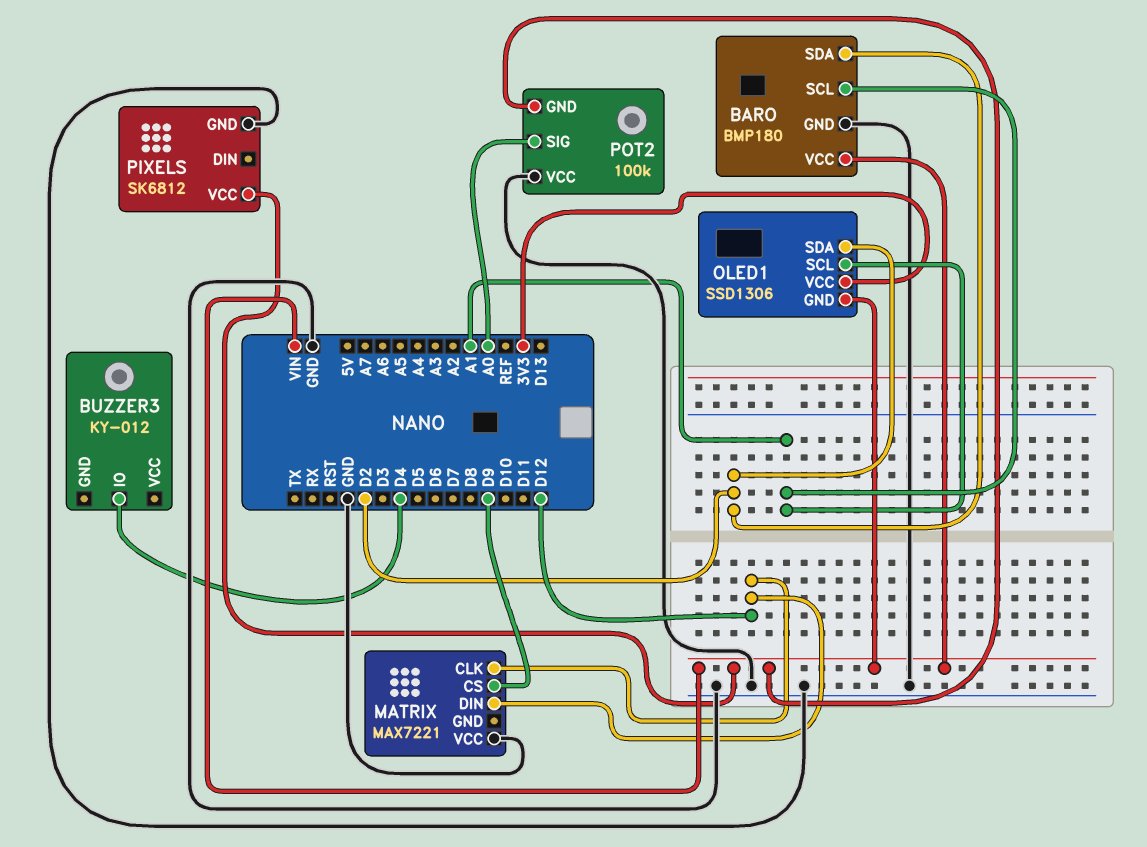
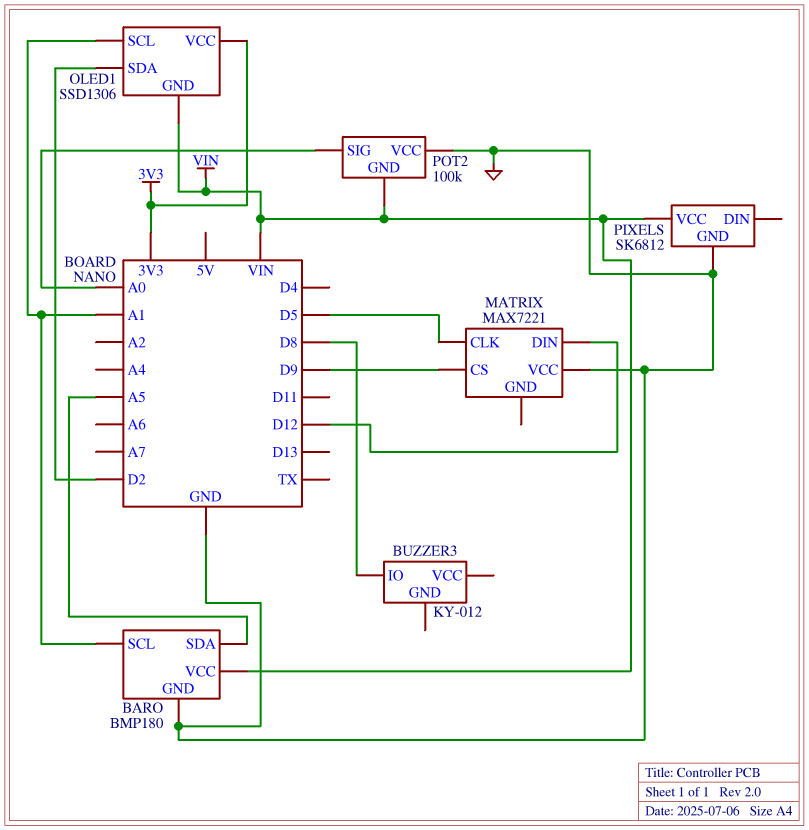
BARO pin SDA: D2 -> A5
BUZZER3 pin IO: D4 -> D8
MATRIX pin CLK: D12 -> D5

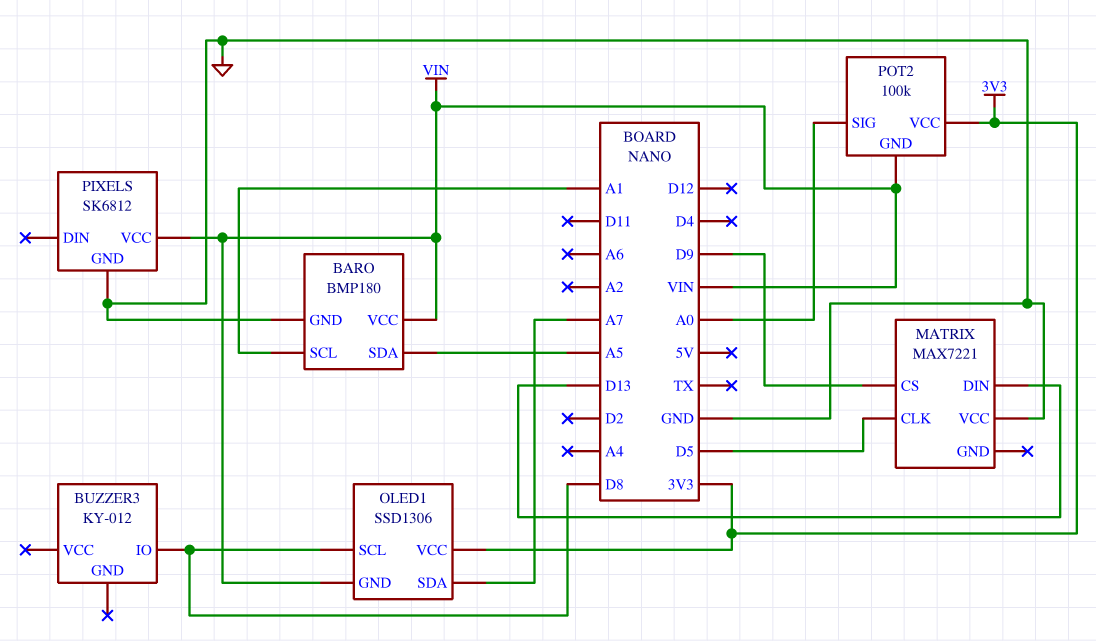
MATRIX pin DIN: D12 -> D13
OLED1 pin SCL: A1 -> D8
OLED1 pin SDA: D2 -> A7
POT2 pin VCC: GND -> 3V3

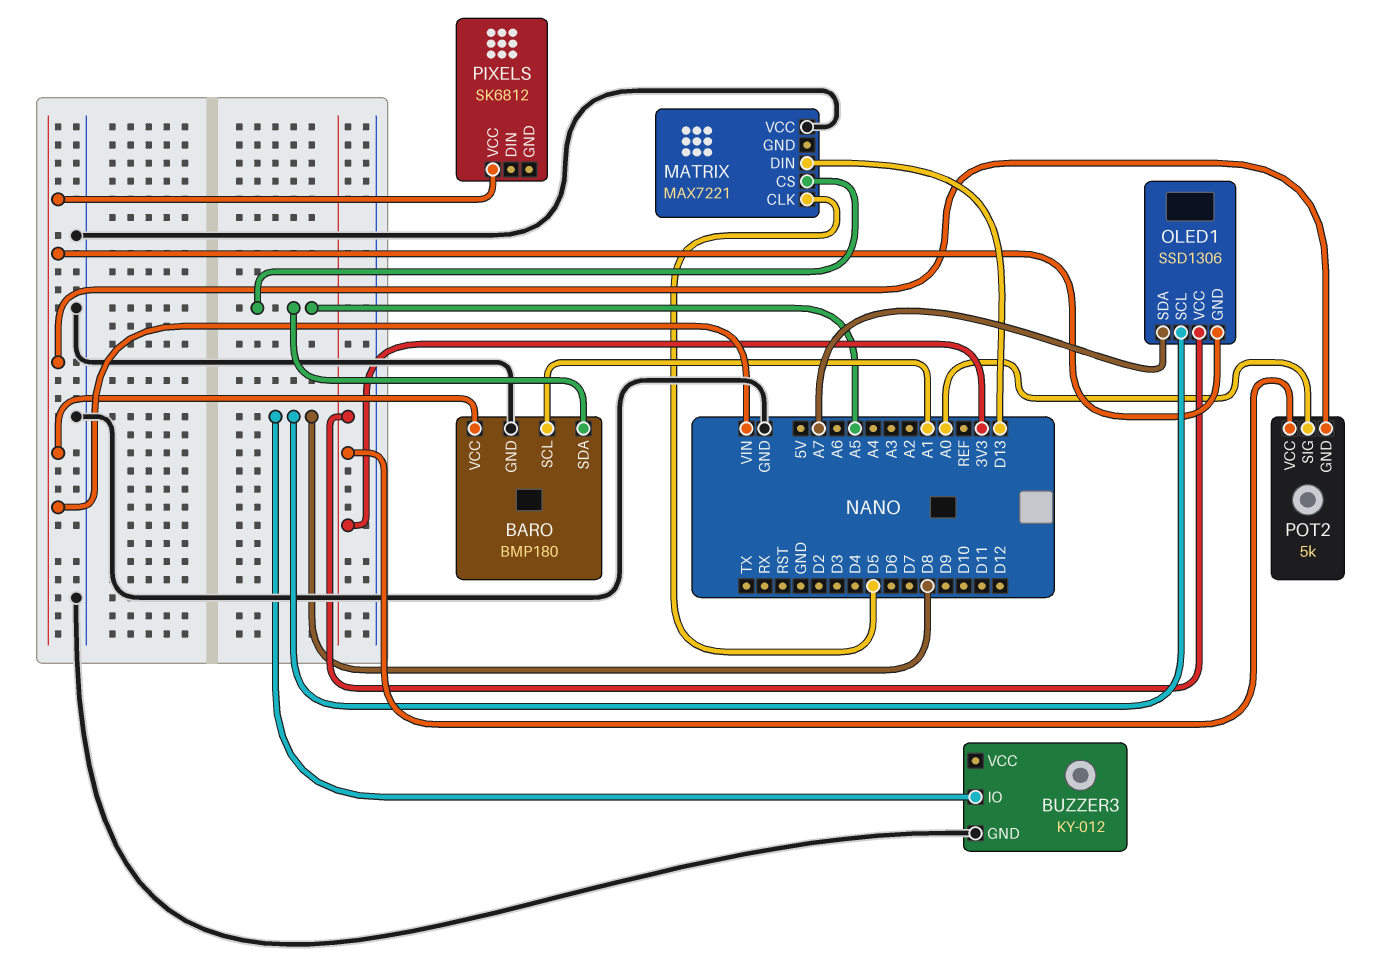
BUZZER3 pin GND: none -> GND
MATRIX pin CS: D9 -> A5
PIXELS pin GND: GND -> none
POT2: 100k -> 5k

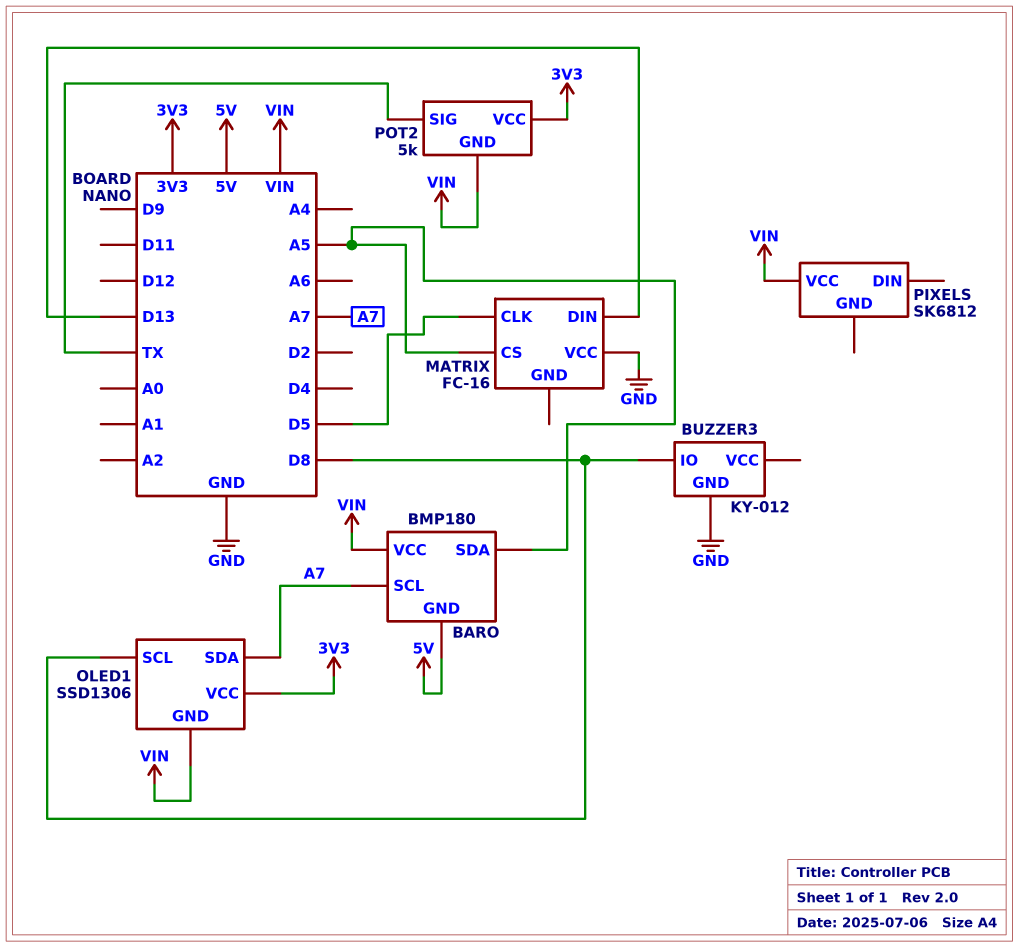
BARO pin GND: GND -> 5V
BARO pin SCL: A1 -> A7
MATRIX: MAX7221 -> FC-16
POT2 pin SIG: A0 -> TX

